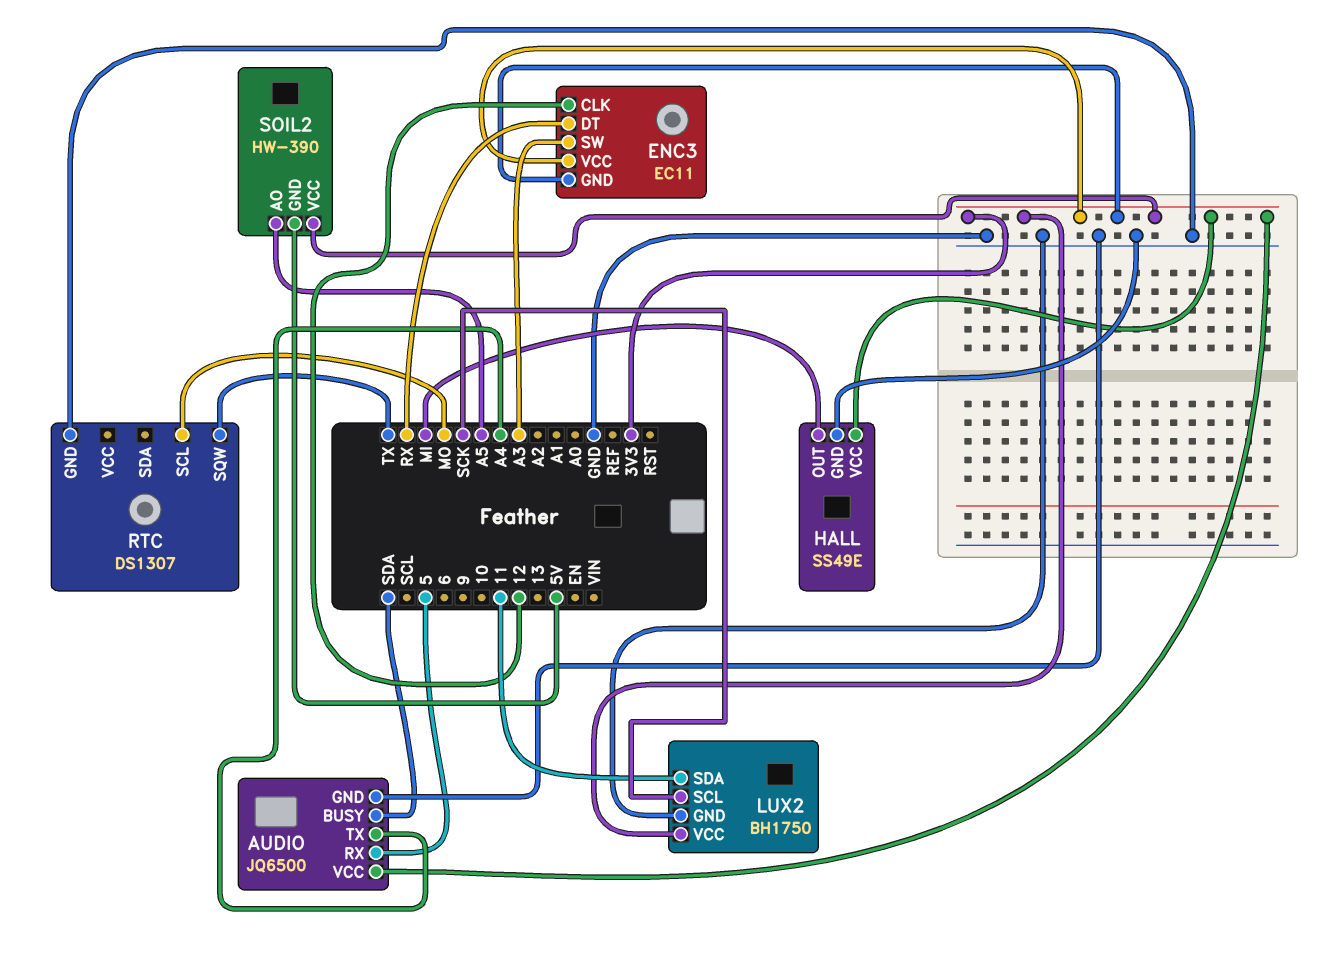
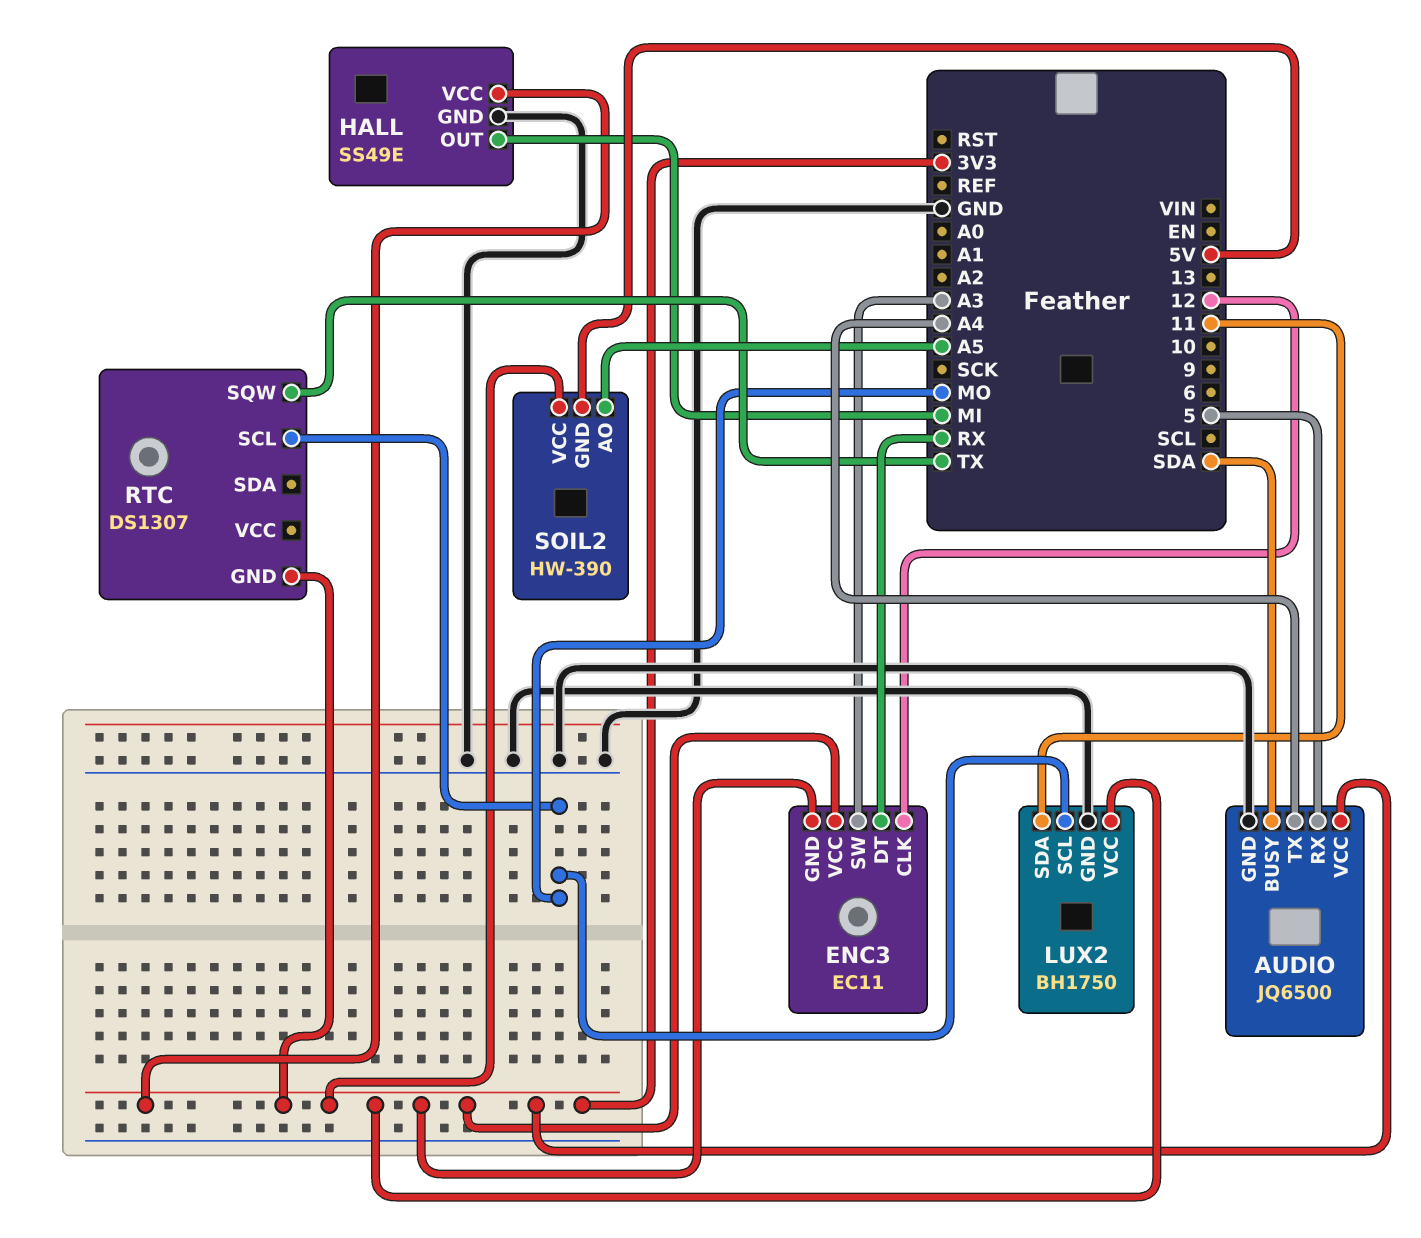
LUX2 pin SCL: SCK -> MO
RTC pin GND: GND -> 3V3

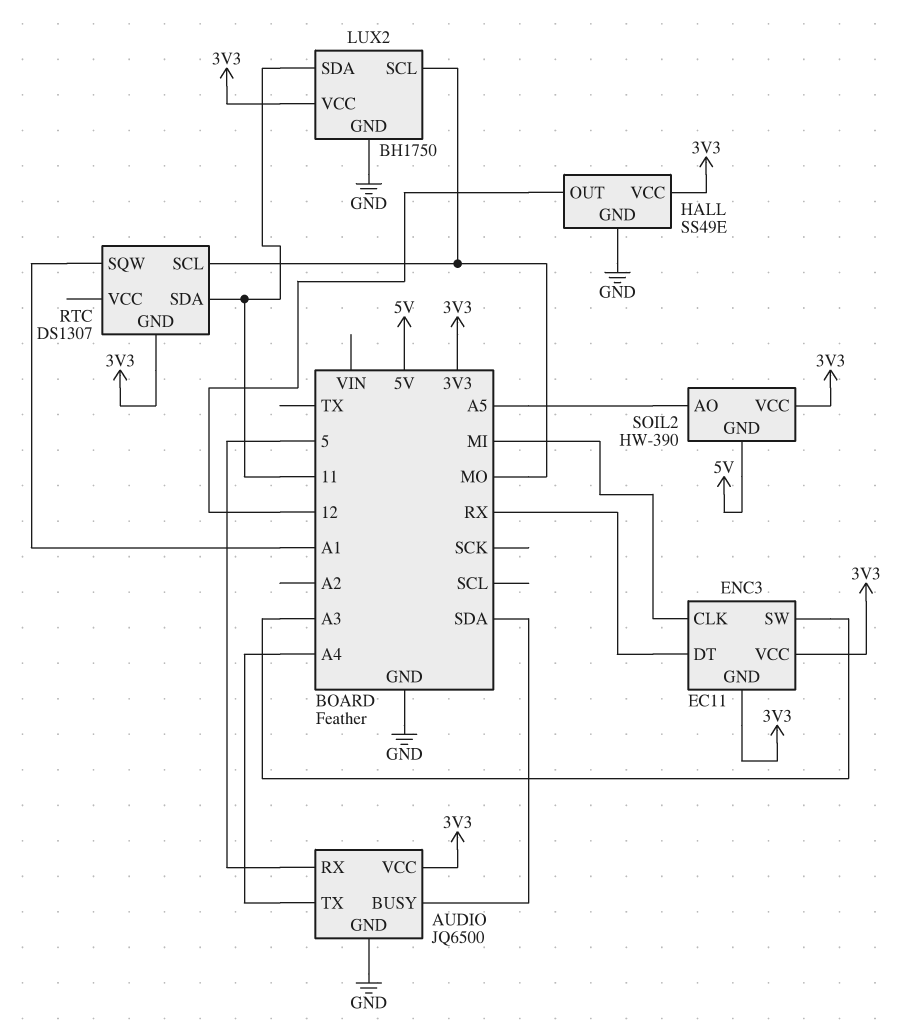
ENC3 pin CLK: 12 -> MI
HALL pin OUT: MI -> 12
RTC pin SDA: none -> 11
RTC pin SQW: TX -> A1

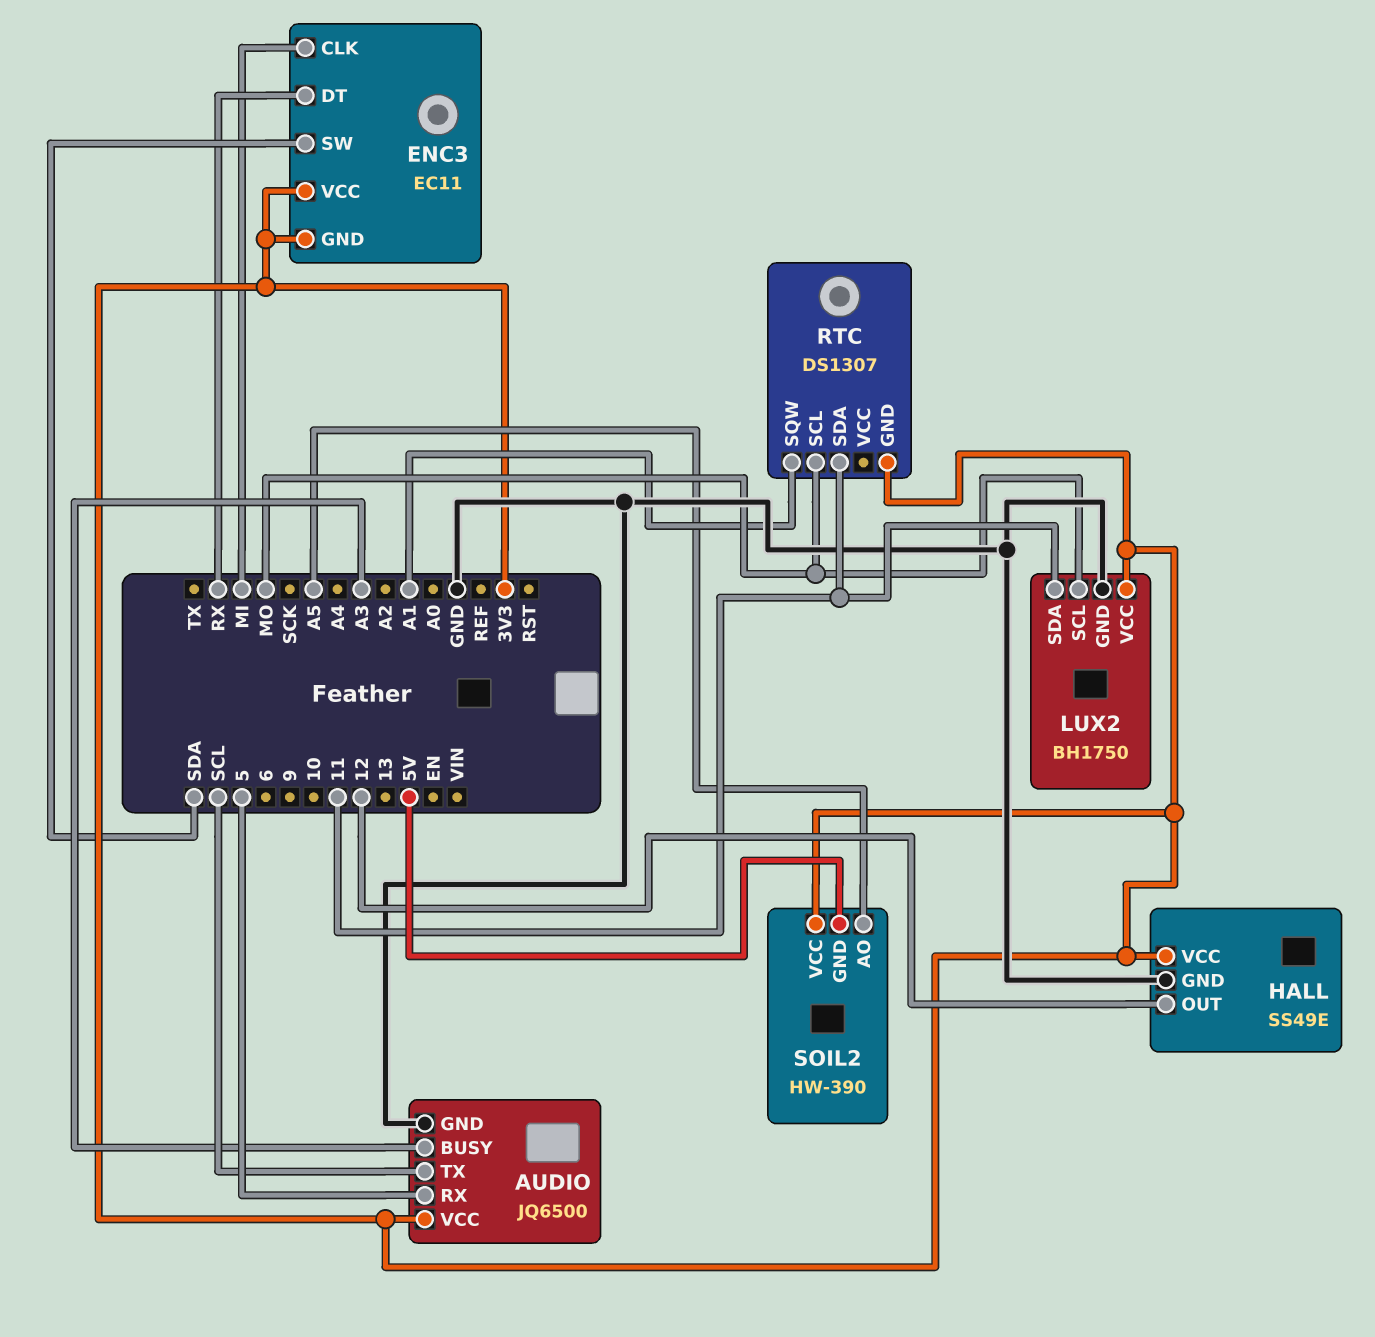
AUDIO pin BUSY: SDA -> A3
AUDIO pin TX: A4 -> SCL
ENC3 pin SW: A3 -> SDA

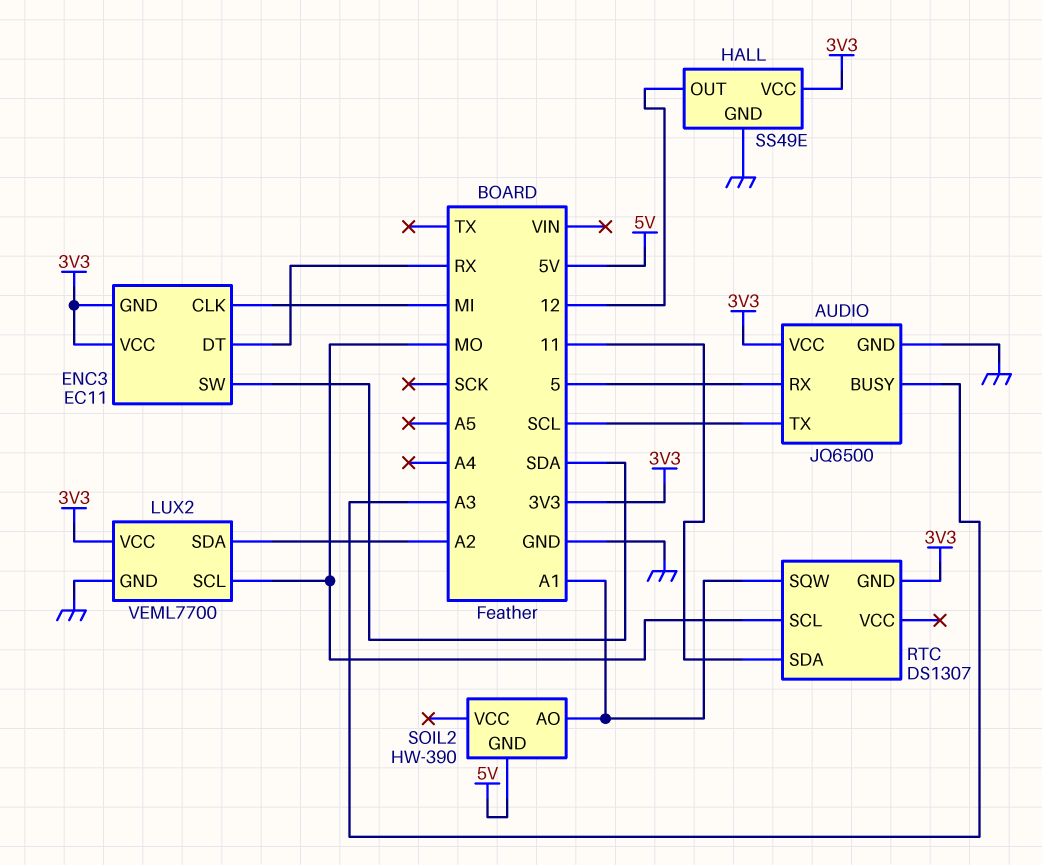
LUX2: BH1750 -> VEML7700
LUX2 pin SDA: 11 -> A2
SOIL2 pin AO: A5 -> A1
SOIL2 pin VCC: 3V3 -> none

